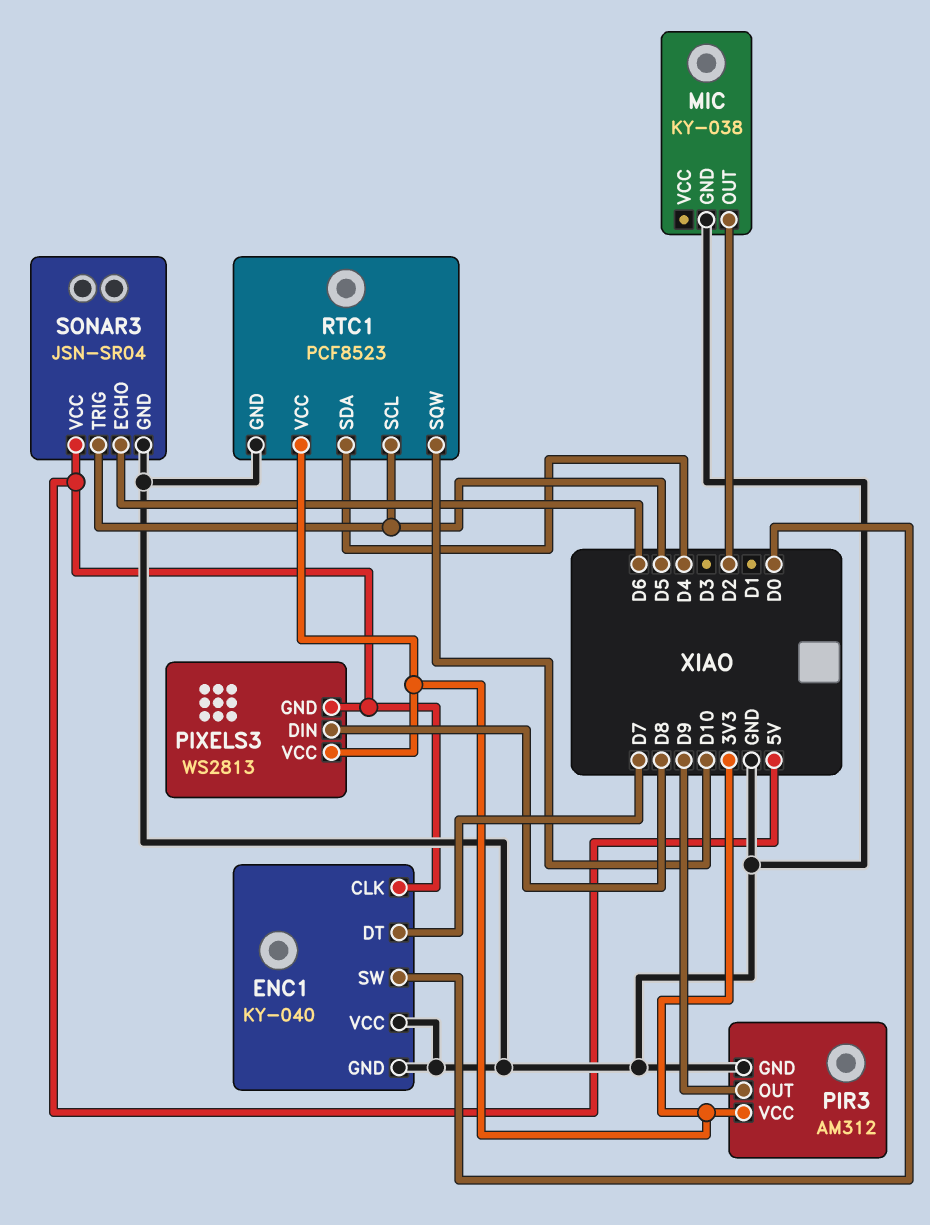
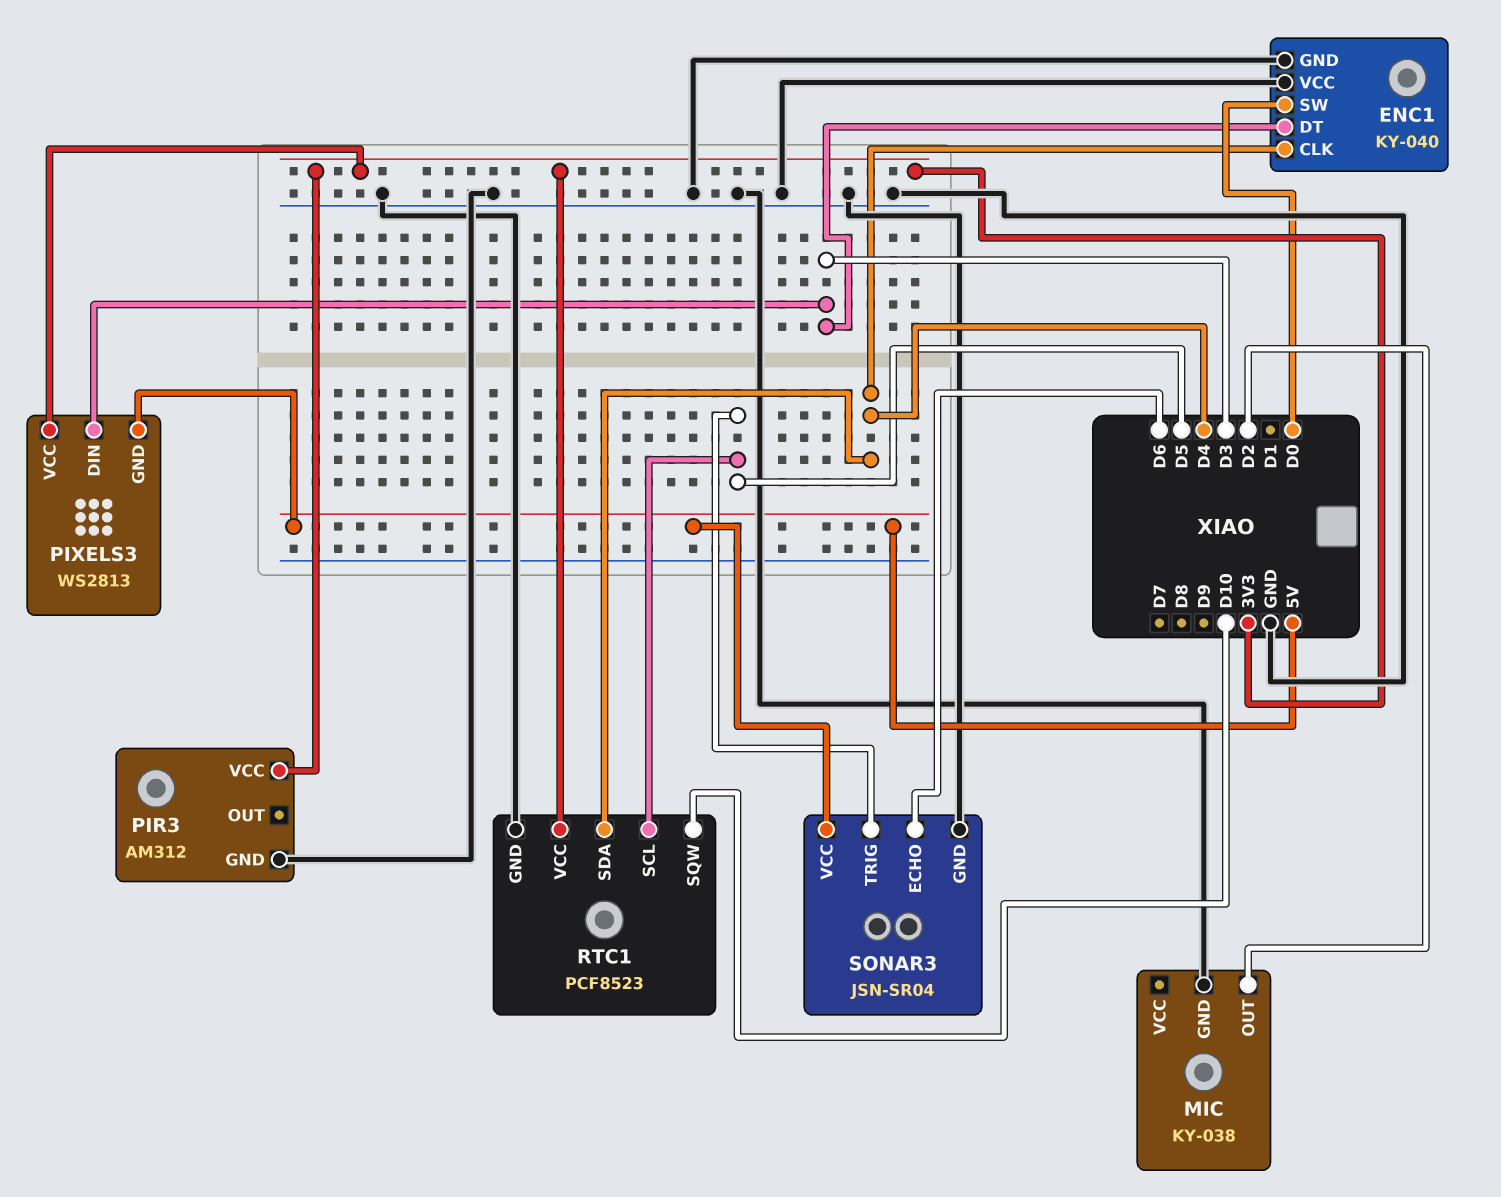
ENC1 pin CLK: 5V -> D4
ENC1 pin DT: D7 -> D3
PIR3 pin OUT: D9 -> none
PIXELS3 pin DIN: D8 -> D3

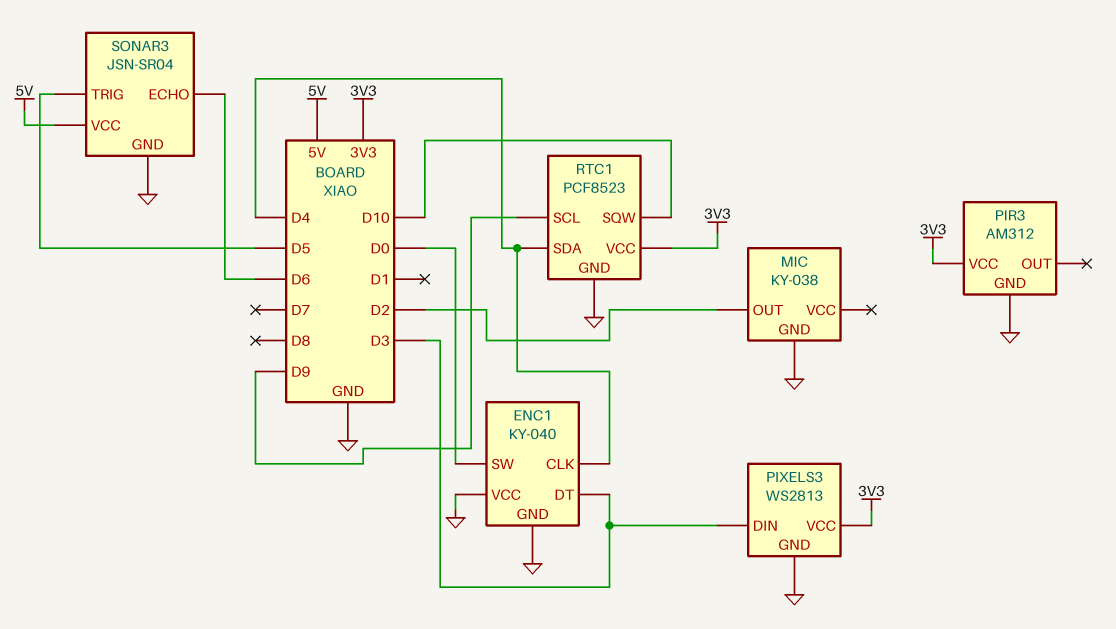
PIXELS3 pin GND: 5V -> GND
RTC1 pin SCL: D5 -> D9

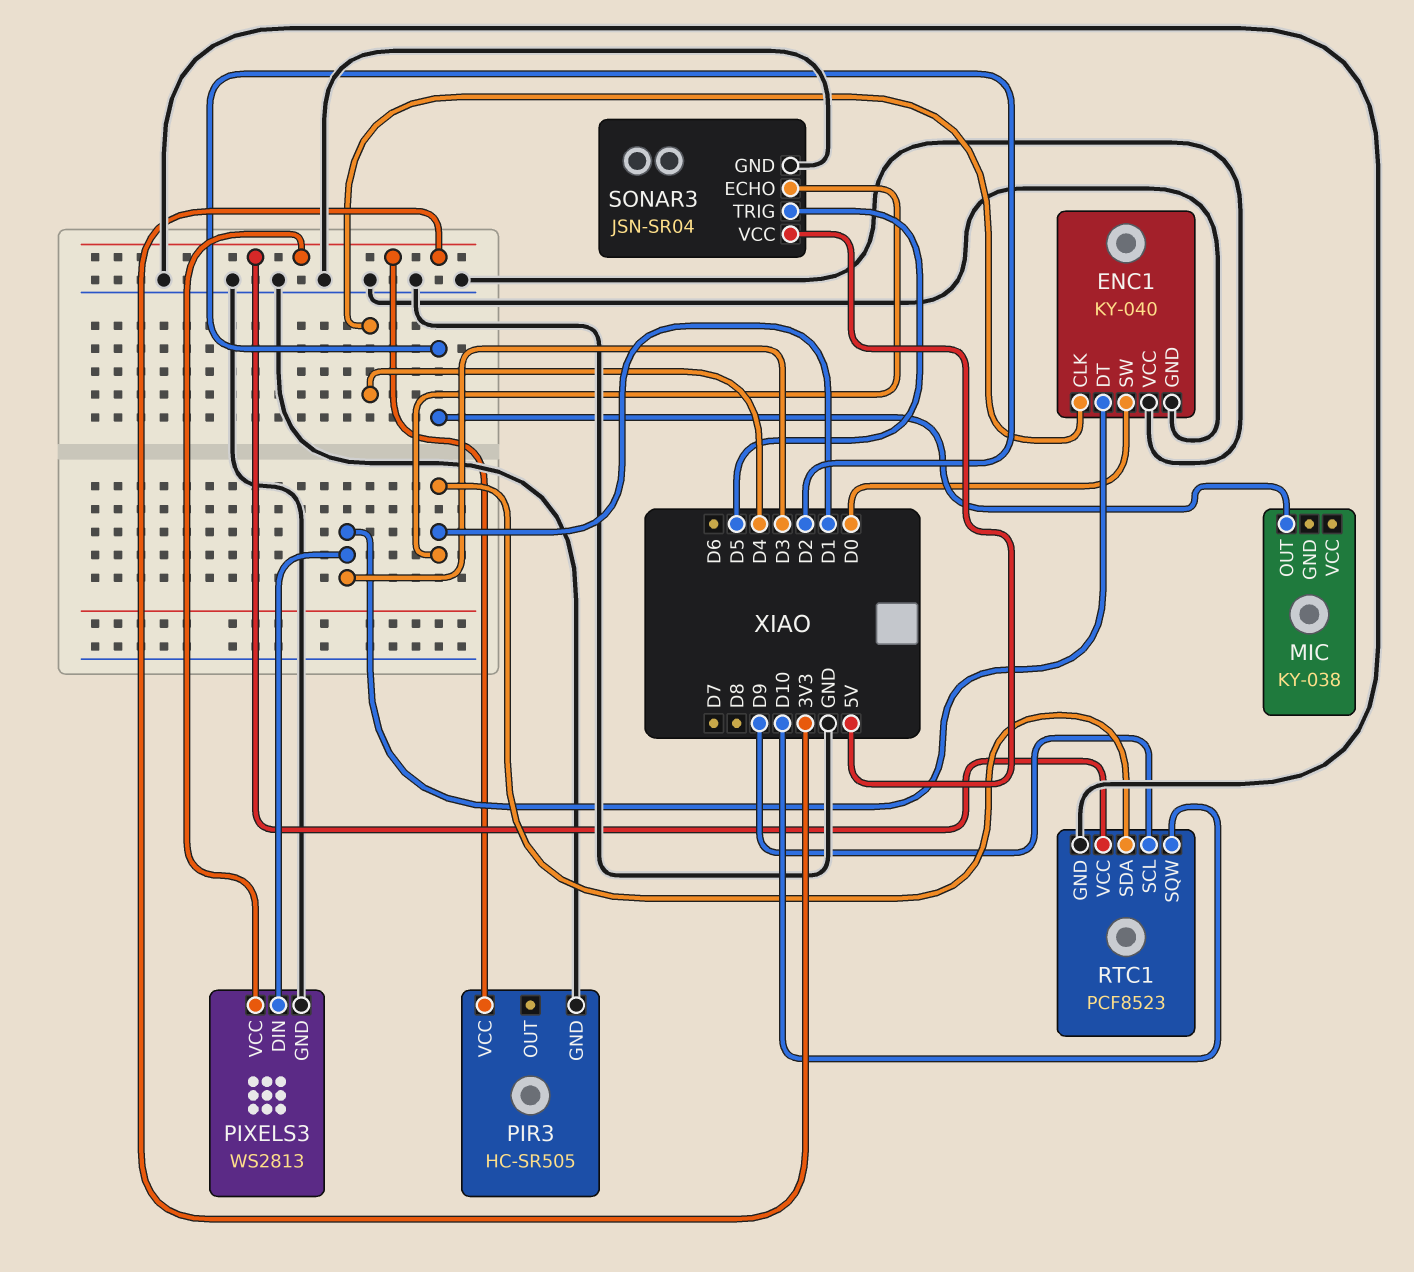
MIC pin GND: GND -> none
PIR3: AM312 -> HC-SR505
RTC1 pin SDA: D4 -> D1
SONAR3 pin ECHO: D6 -> D1

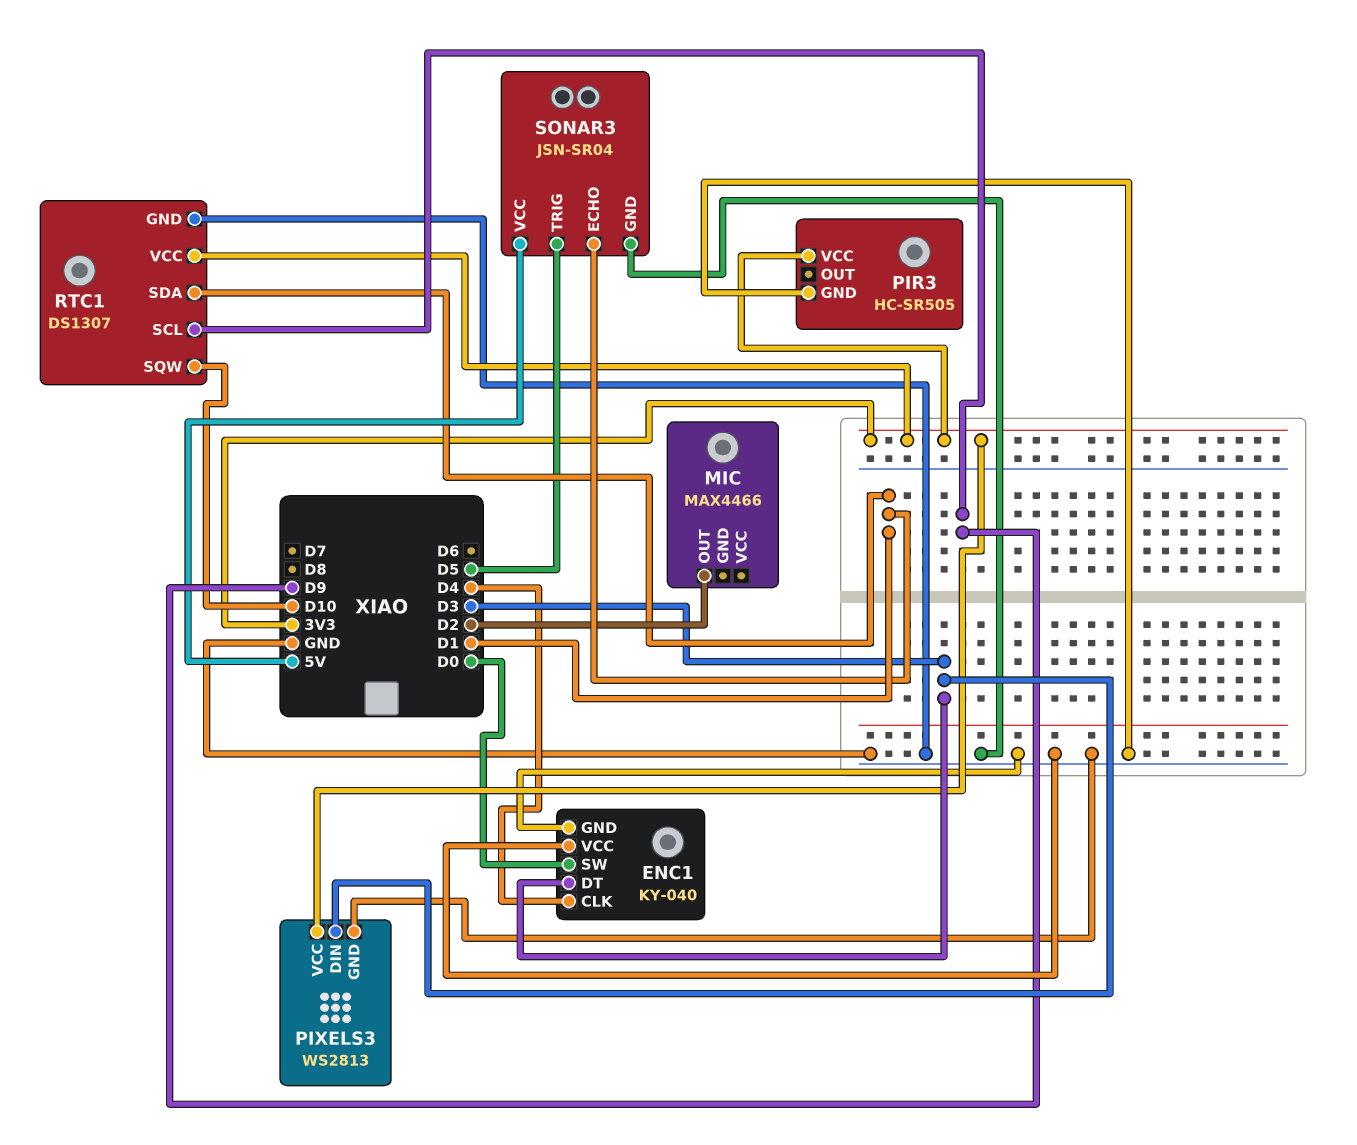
MIC: KY-038 -> MAX4466
RTC1: PCF8523 -> DS1307

